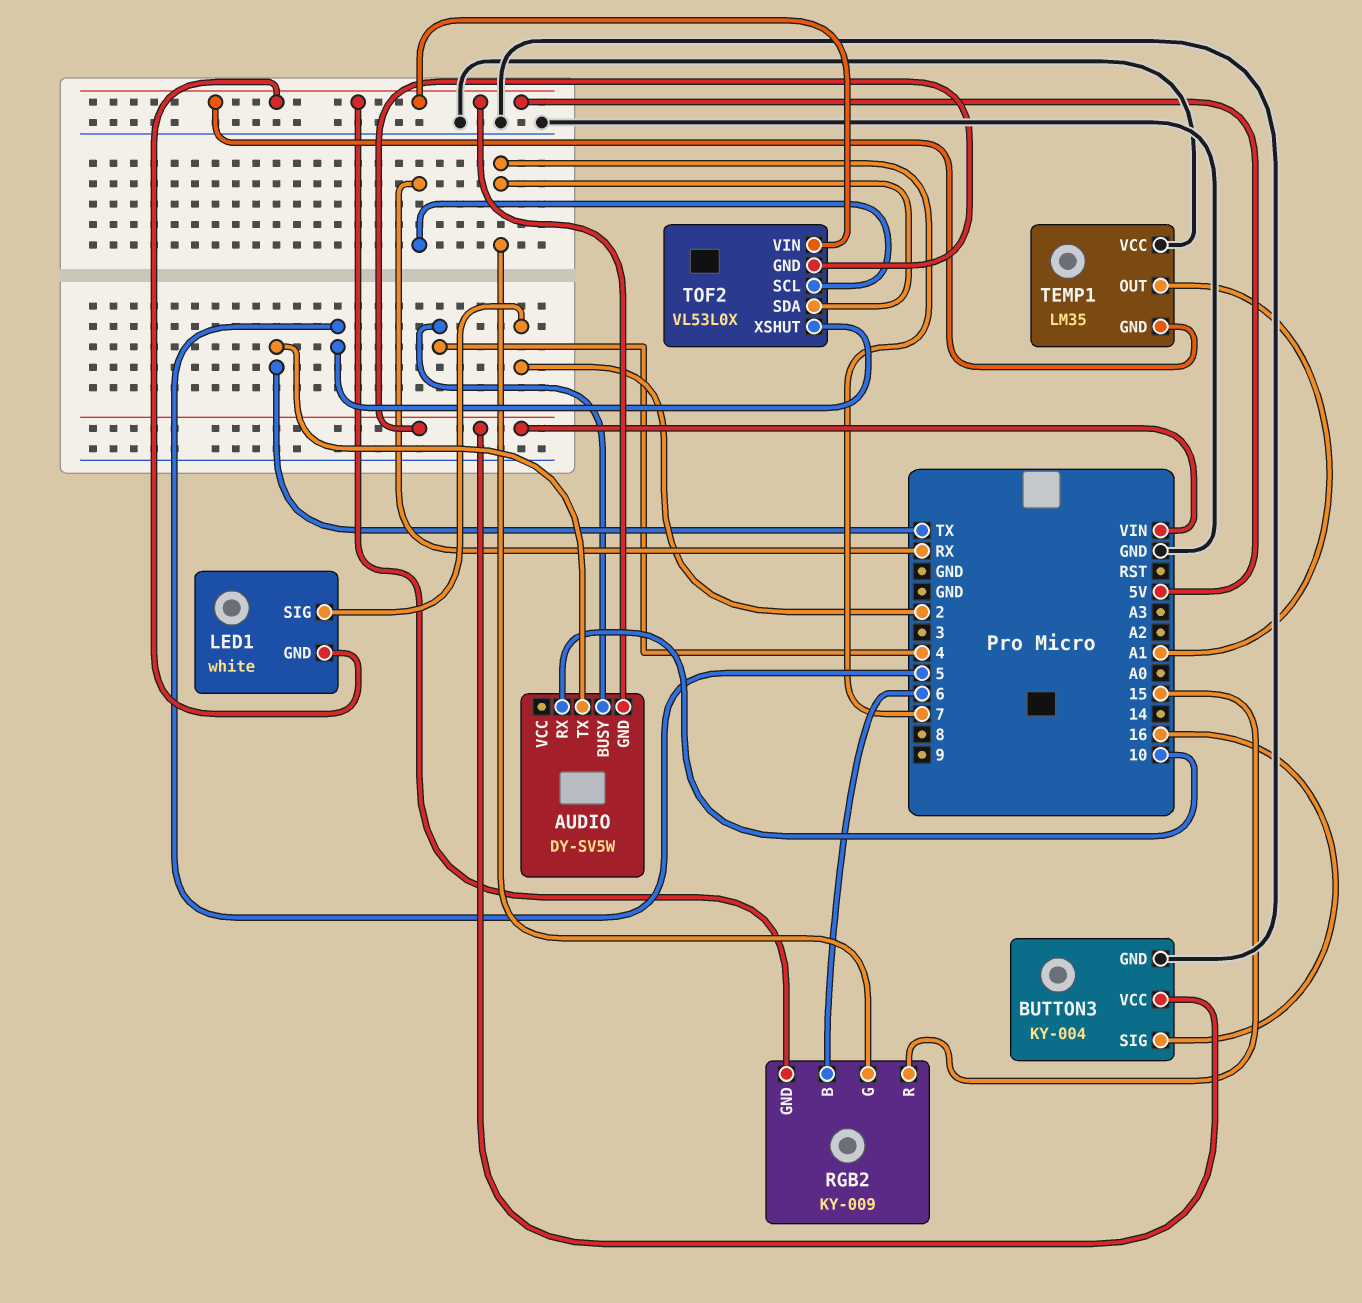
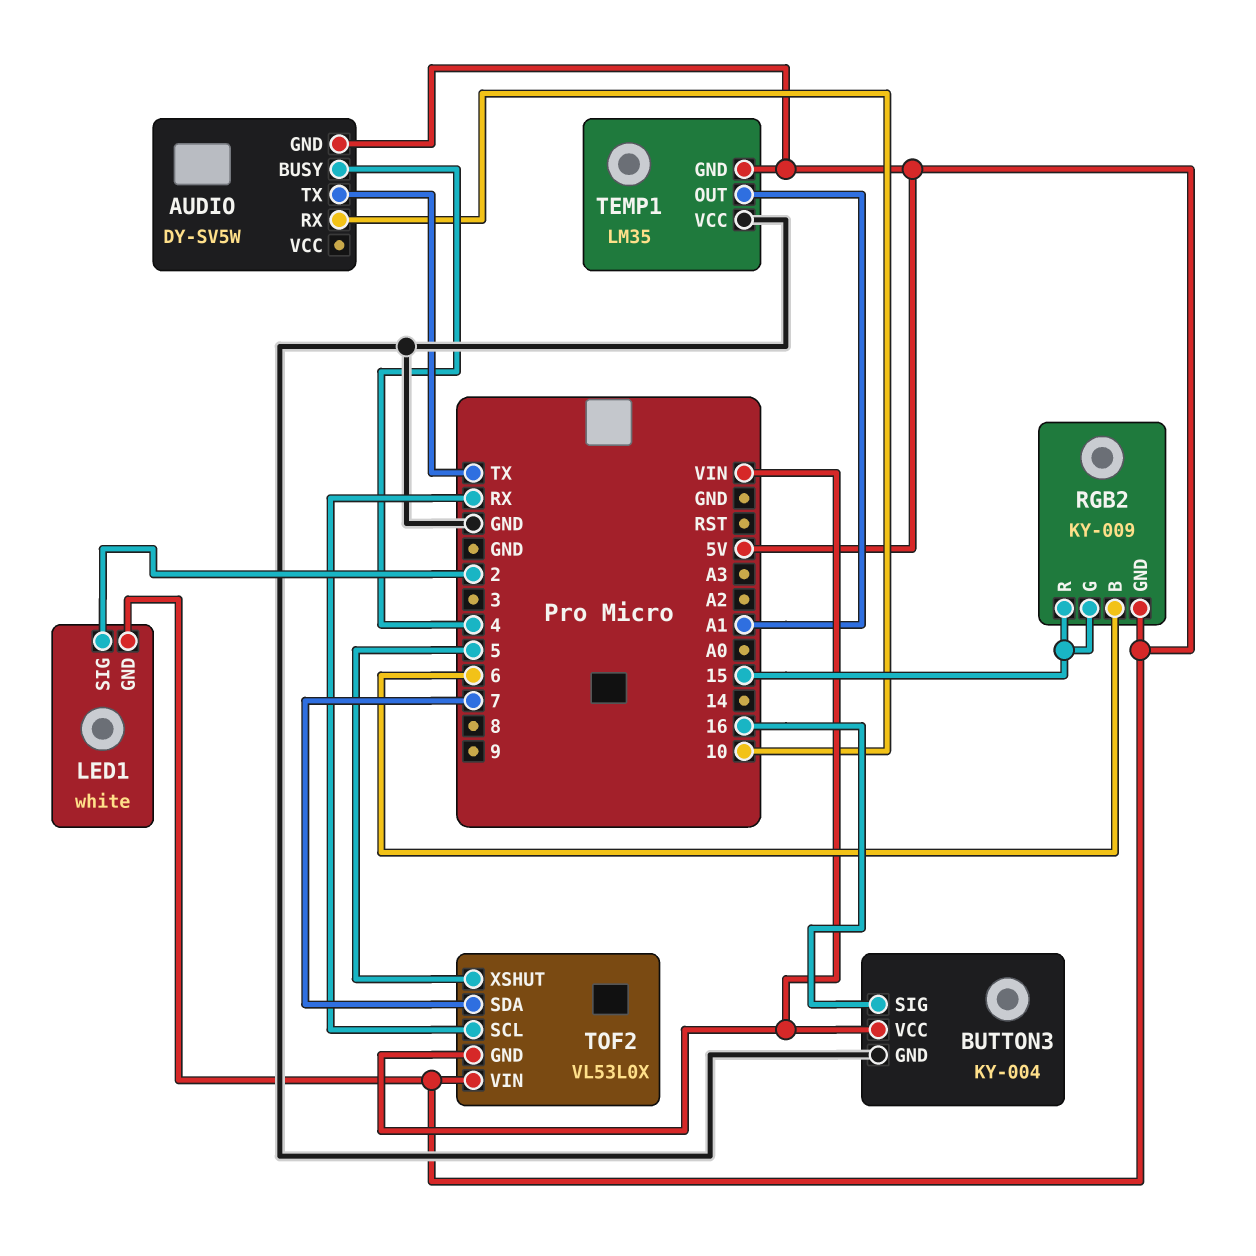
RGB2 pin G: 7 -> 15

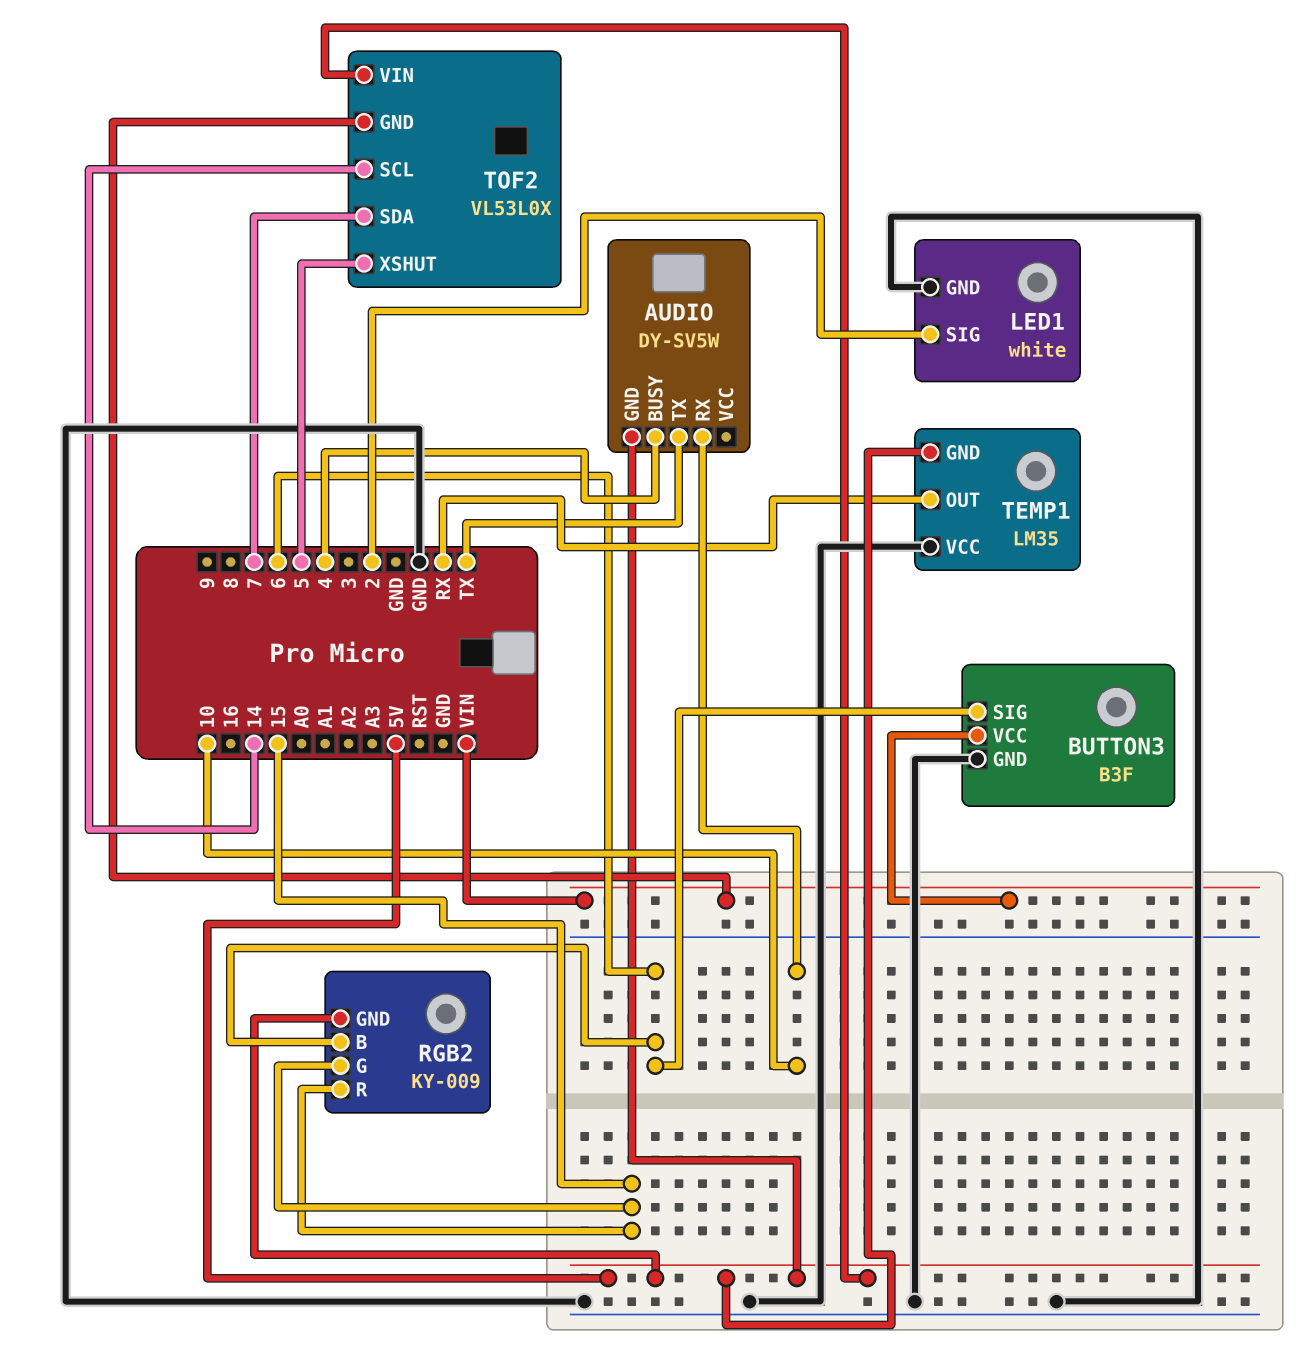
BUTTON3: KY-004 -> B3F
BUTTON3 pin SIG: 16 -> 6
LED1 pin GND: 5V -> GND
TEMP1 pin OUT: A1 -> RX
TOF2 pin SCL: RX -> 14

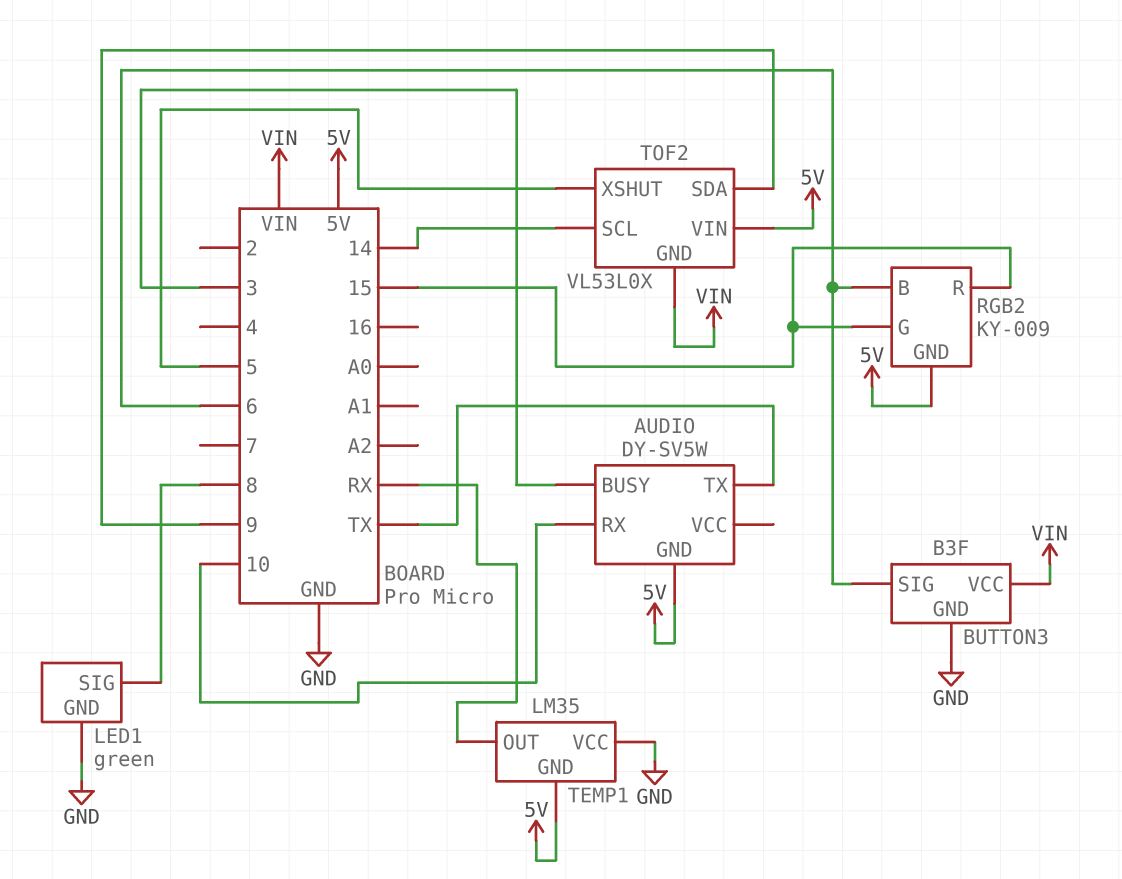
AUDIO pin BUSY: 4 -> 3
LED1: white -> green
LED1 pin SIG: 2 -> 8
TOF2 pin SDA: 7 -> 9

